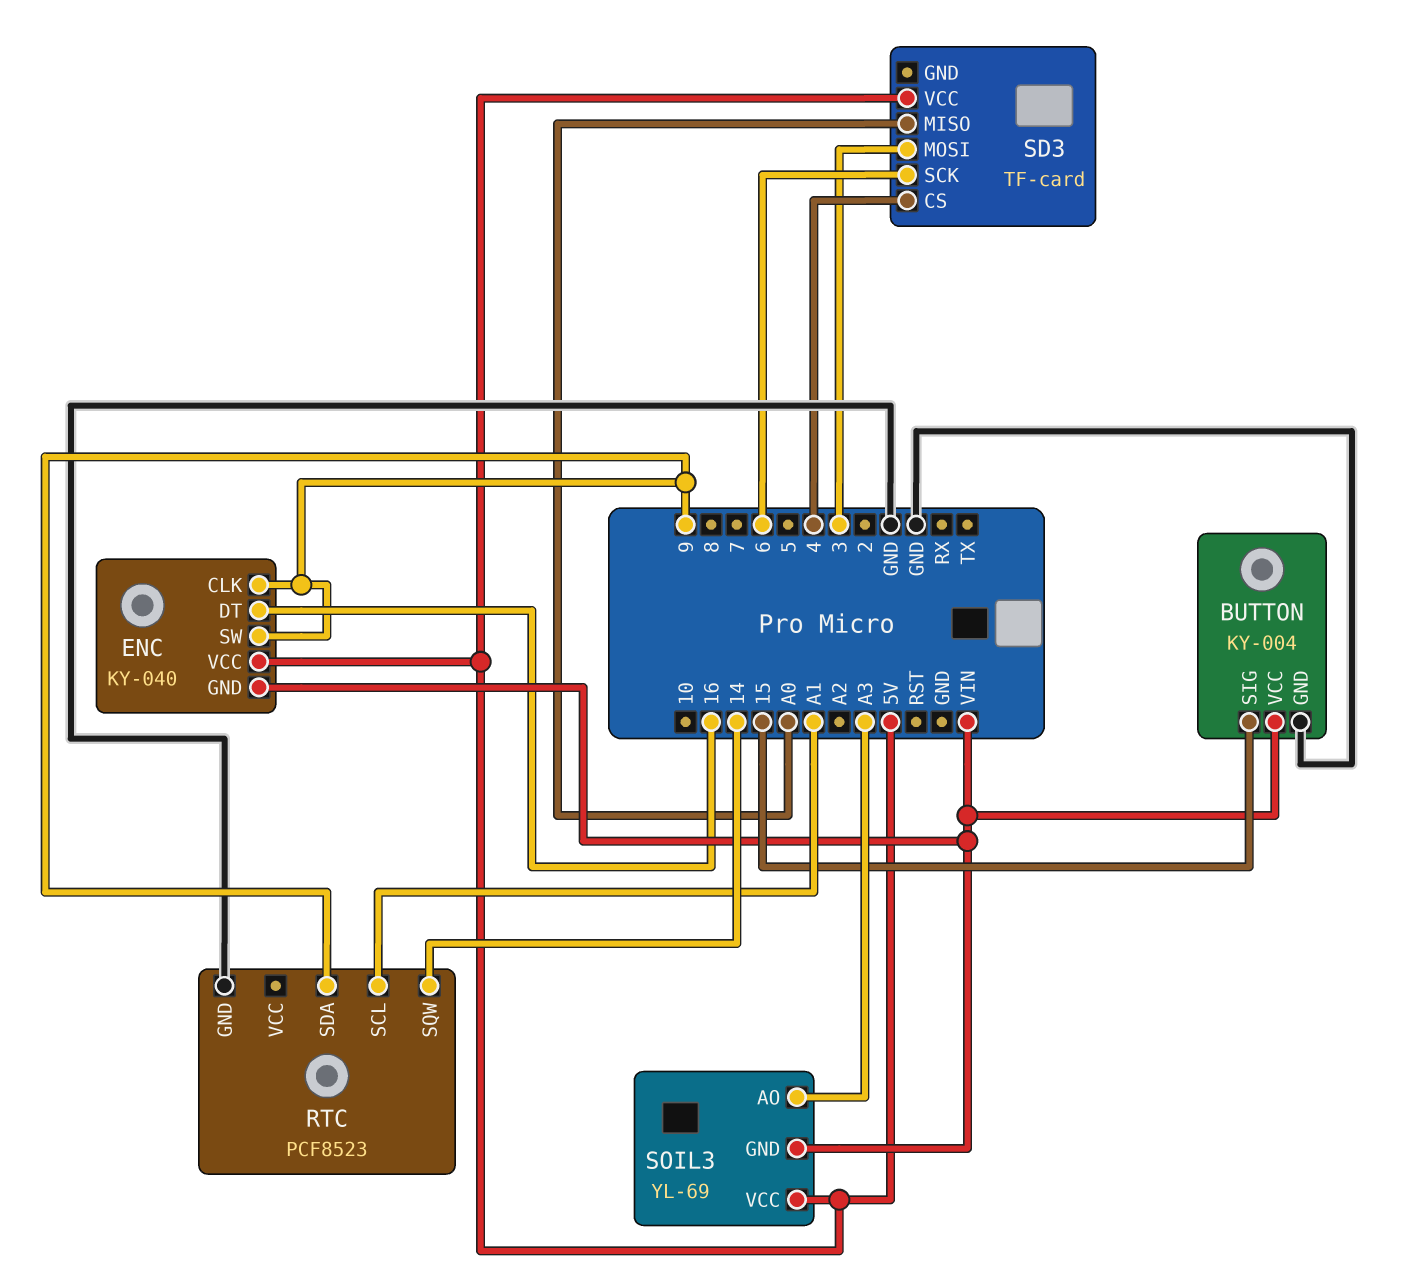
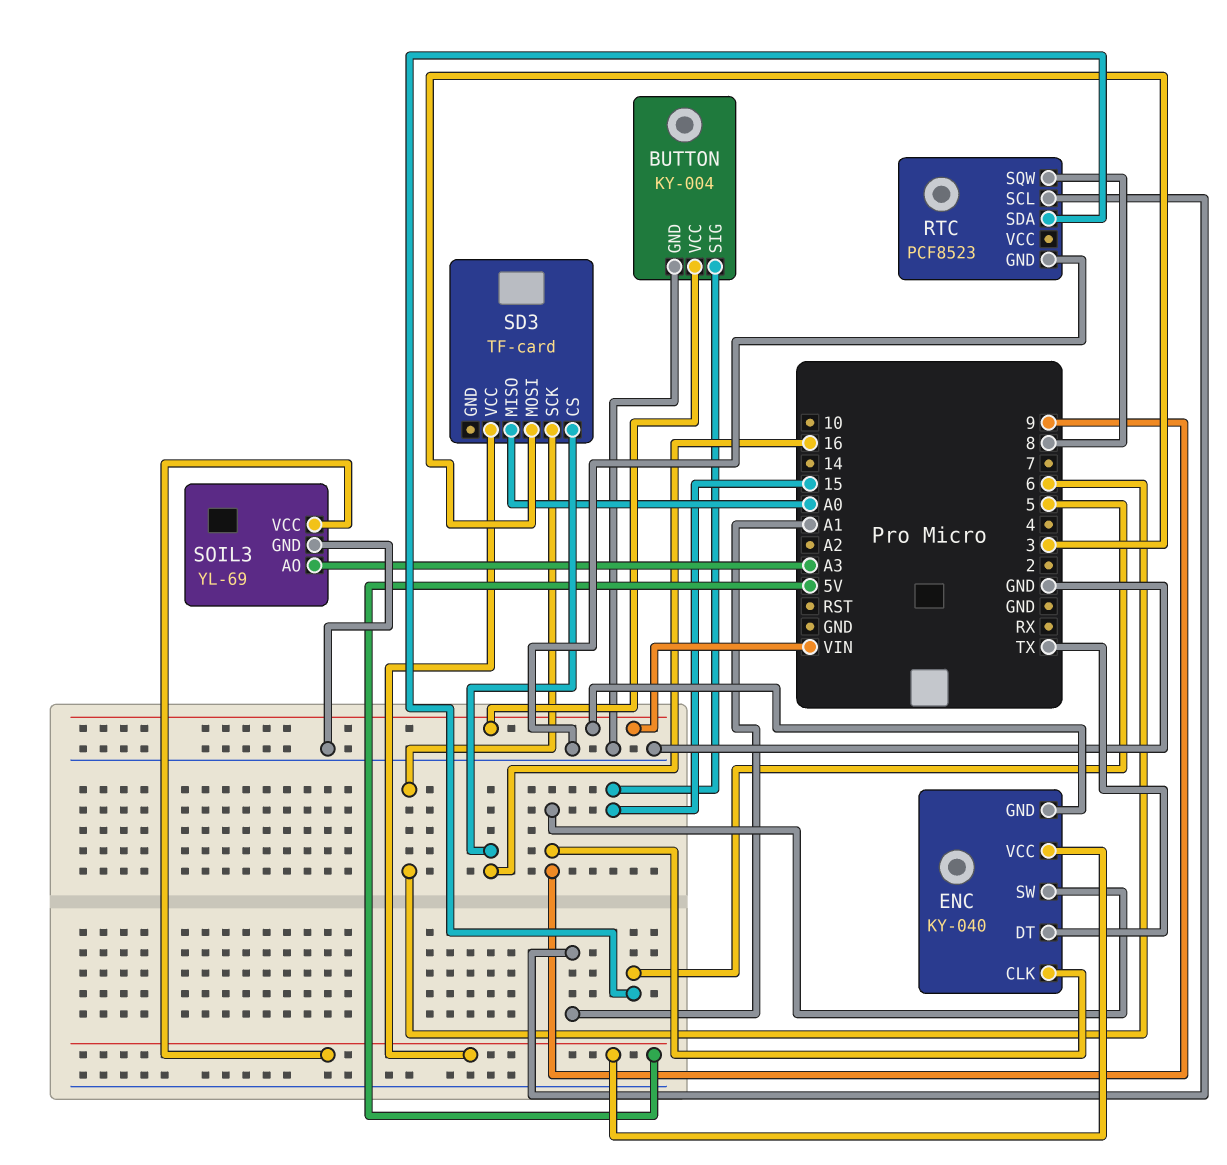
ENC pin DT: 16 -> TX
RTC pin SDA: 9 -> 5
RTC pin SQW: 14 -> 8
SD3 pin CS: 4 -> 16
SOIL3 pin GND: VIN -> GND

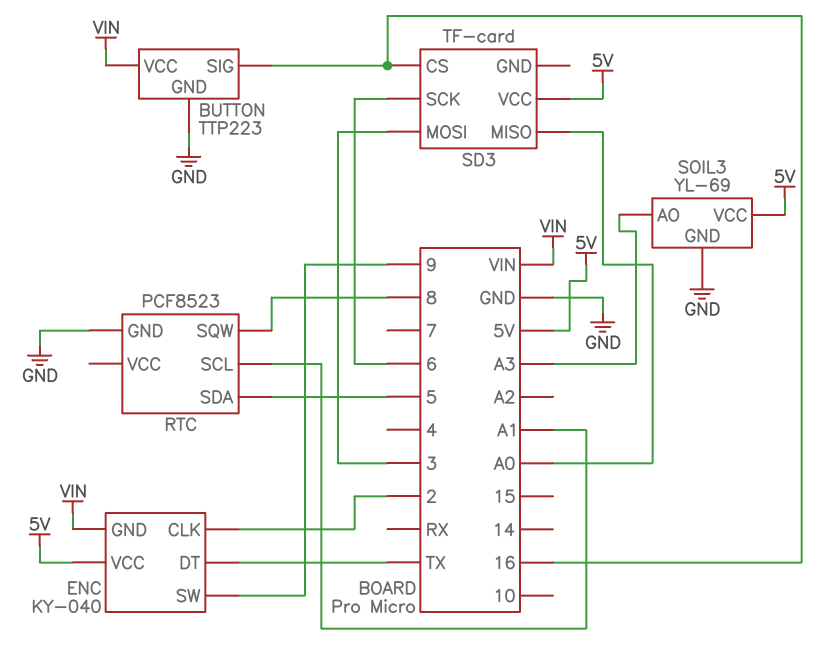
BUTTON: KY-004 -> TTP223
BUTTON pin SIG: 15 -> 16
ENC pin CLK: 9 -> 2

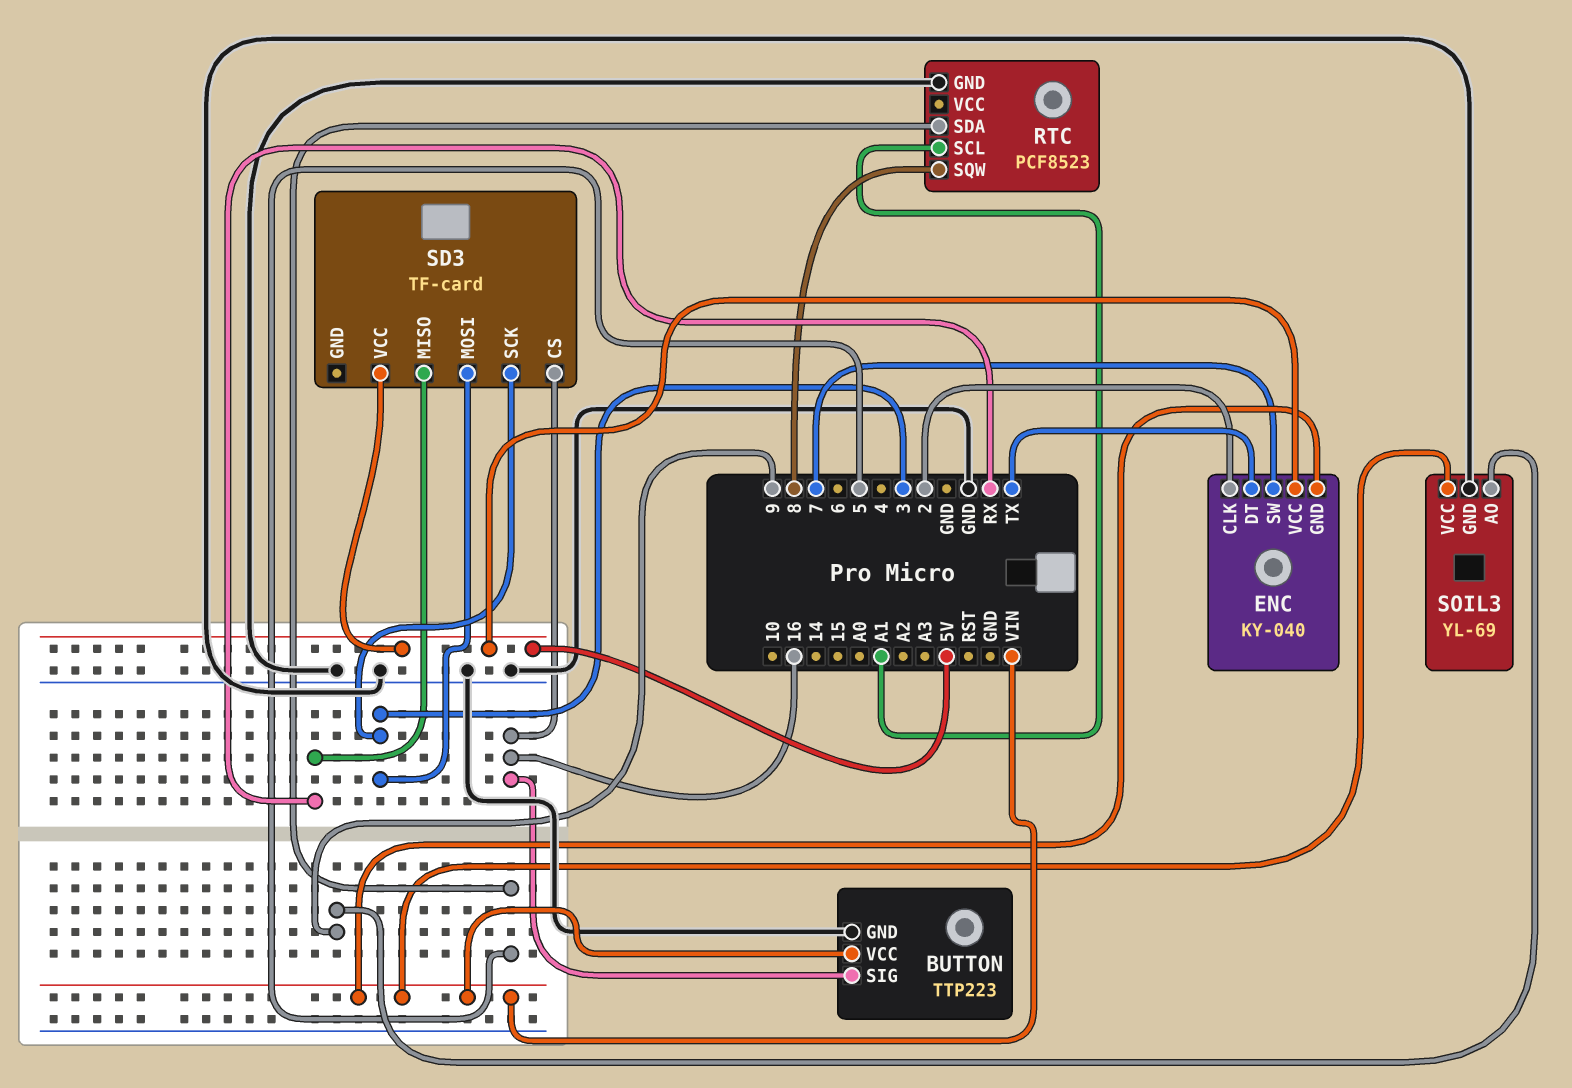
ENC pin SW: 9 -> 7
SD3 pin MISO: A0 -> RX
SD3 pin SCK: 6 -> 3
SOIL3 pin AO: A3 -> 9
SOIL3 pin VCC: 5V -> VIN

